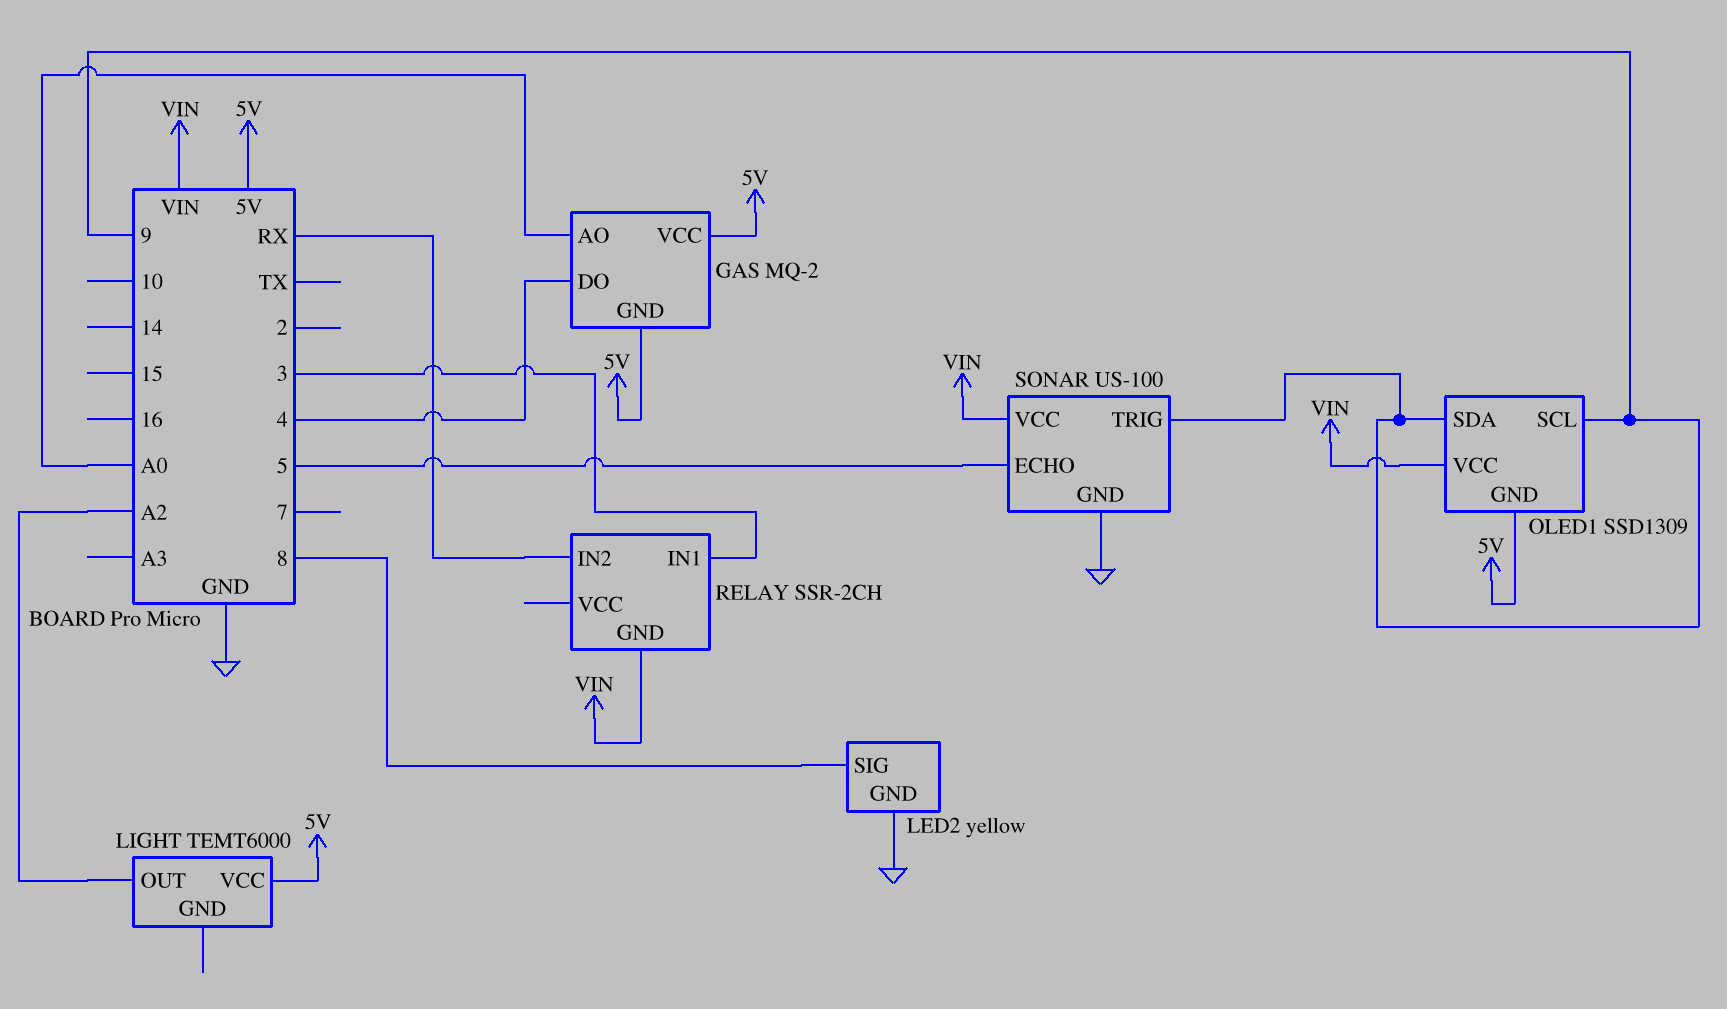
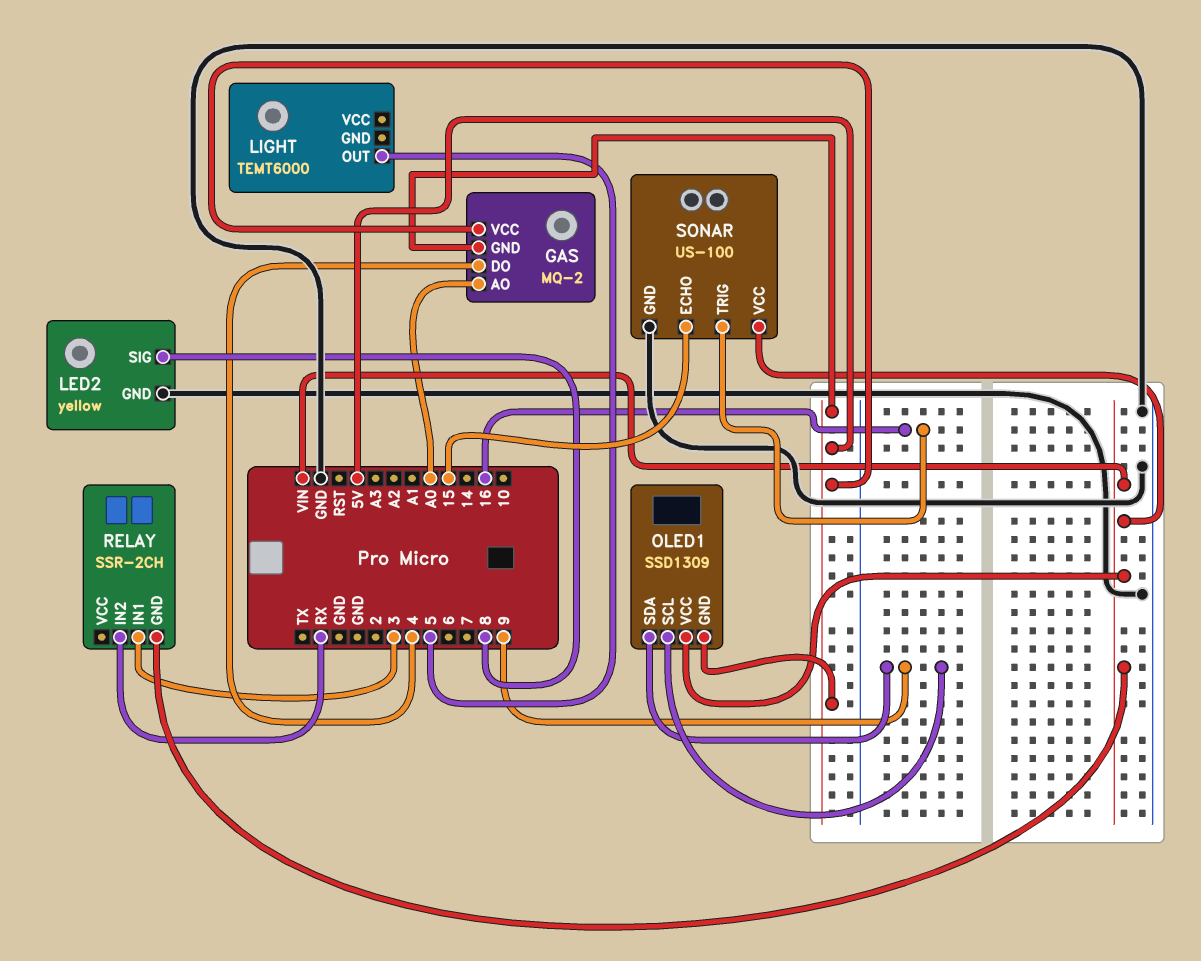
LIGHT pin OUT: A2 -> 5
LIGHT pin VCC: 5V -> none
SONAR pin ECHO: 5 -> 15
SONAR pin TRIG: 9 -> 16

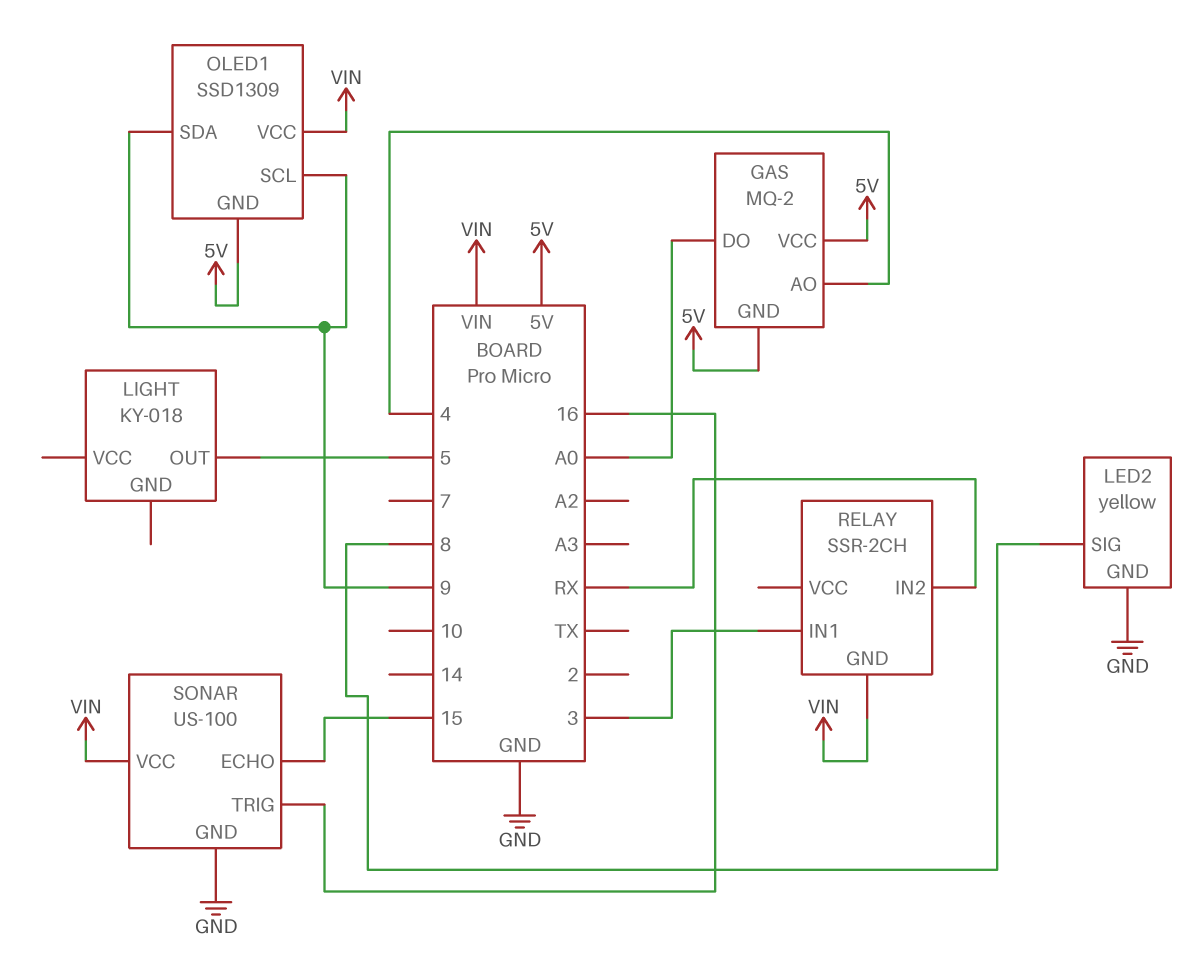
GAS pin AO: A0 -> 4
GAS pin DO: 4 -> A0
LIGHT: TEMT6000 -> KY-018

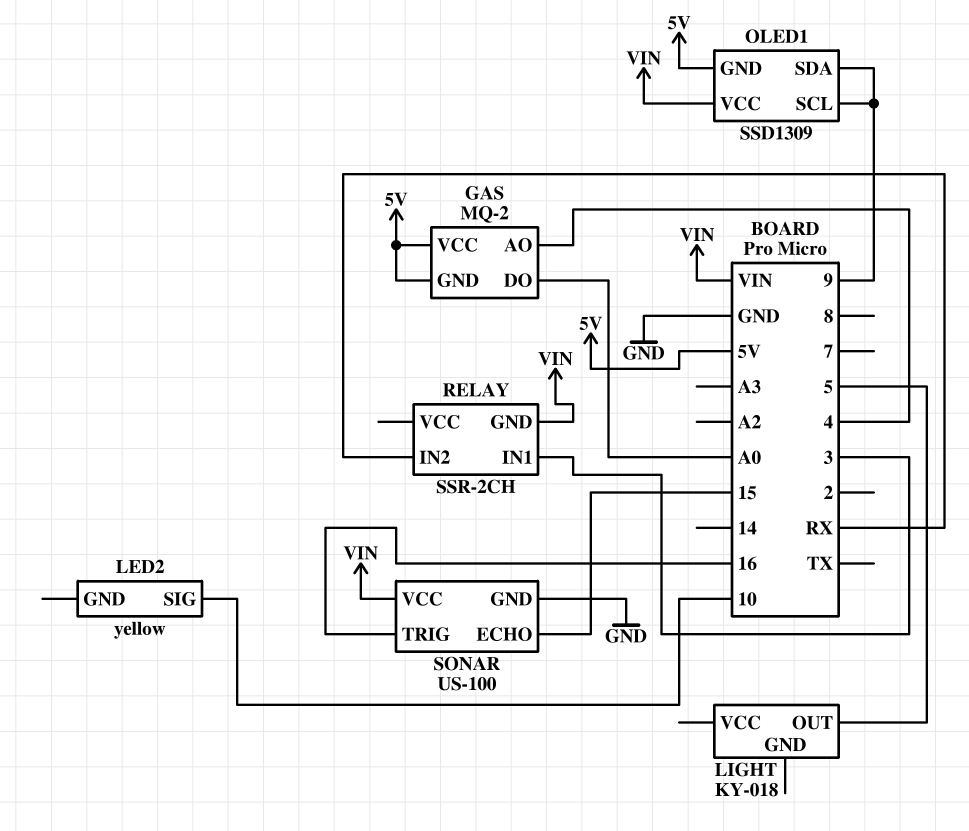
LED2 pin GND: GND -> none
LED2 pin SIG: 8 -> 10

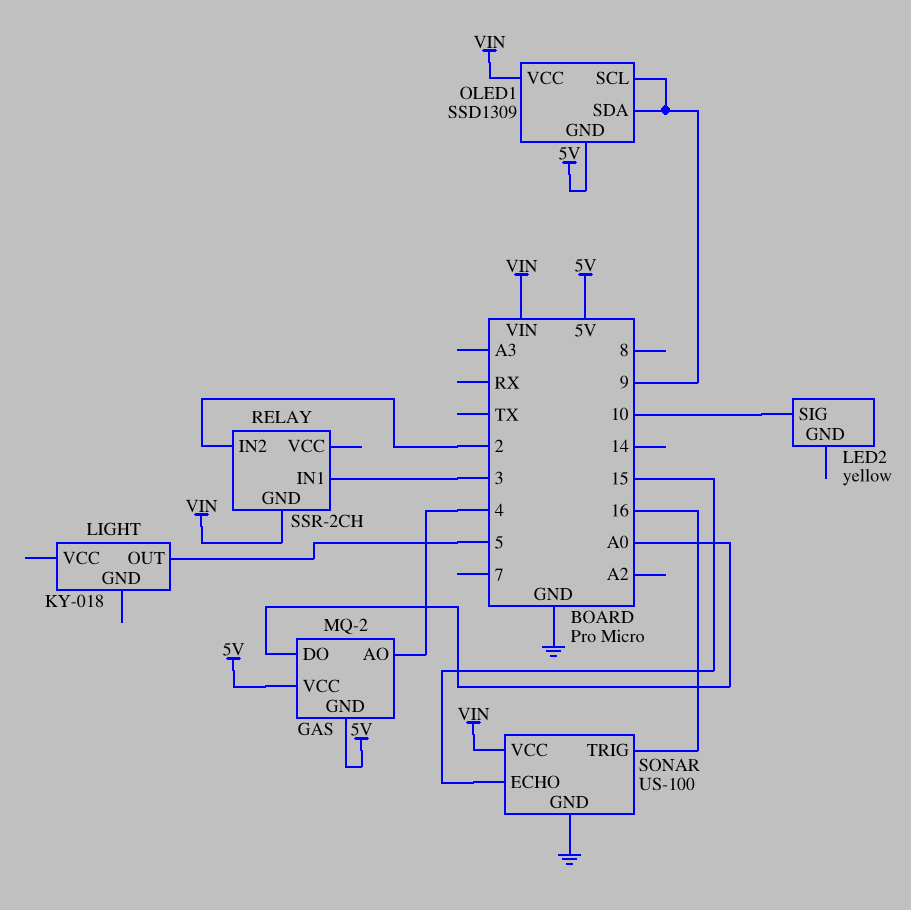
RELAY pin IN2: RX -> 2

